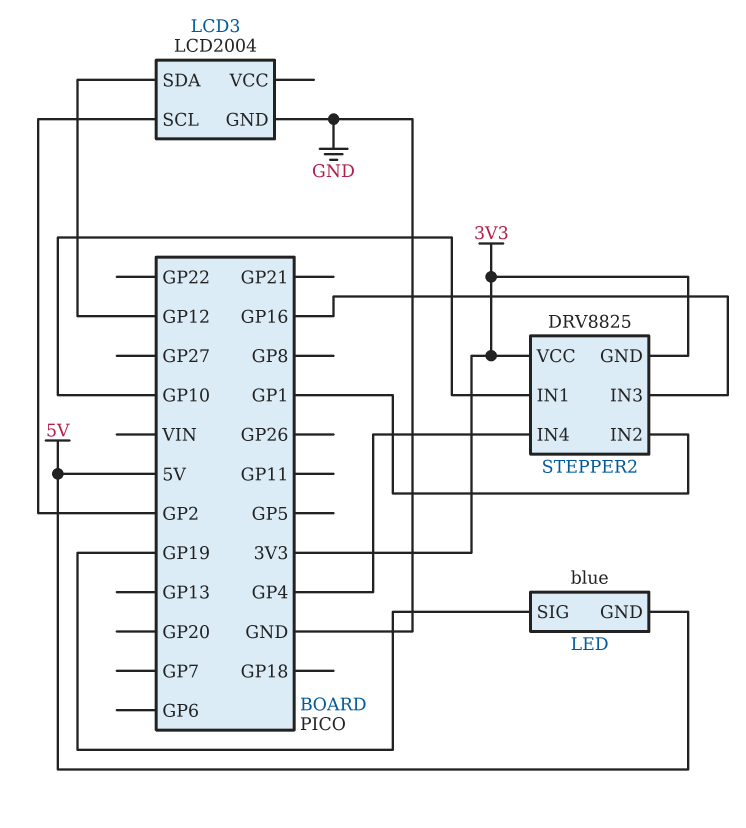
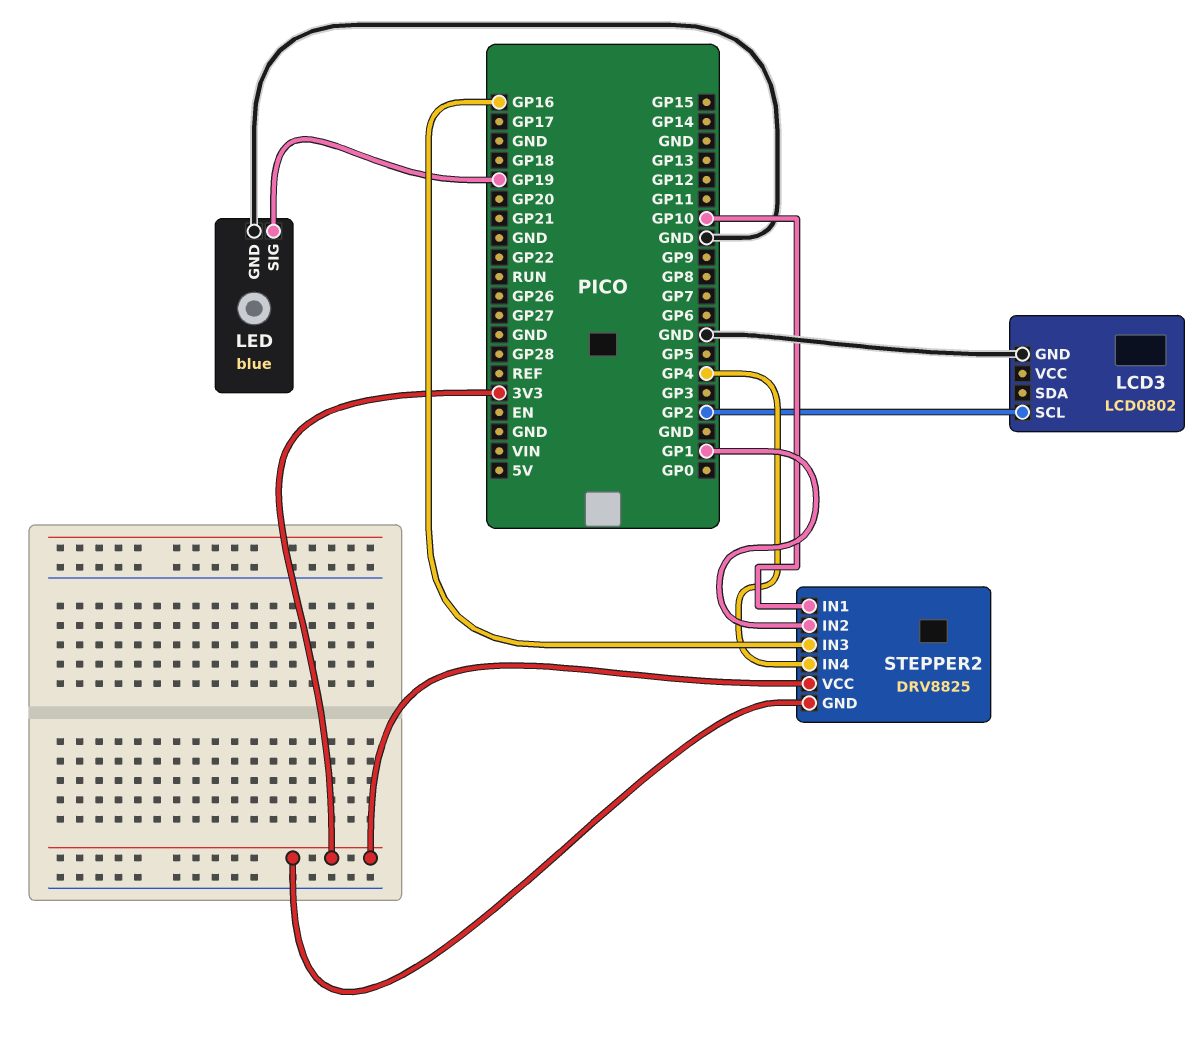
LCD3: LCD2004 -> LCD0802
LCD3 pin SDA: GP12 -> none
LED pin GND: 5V -> GND

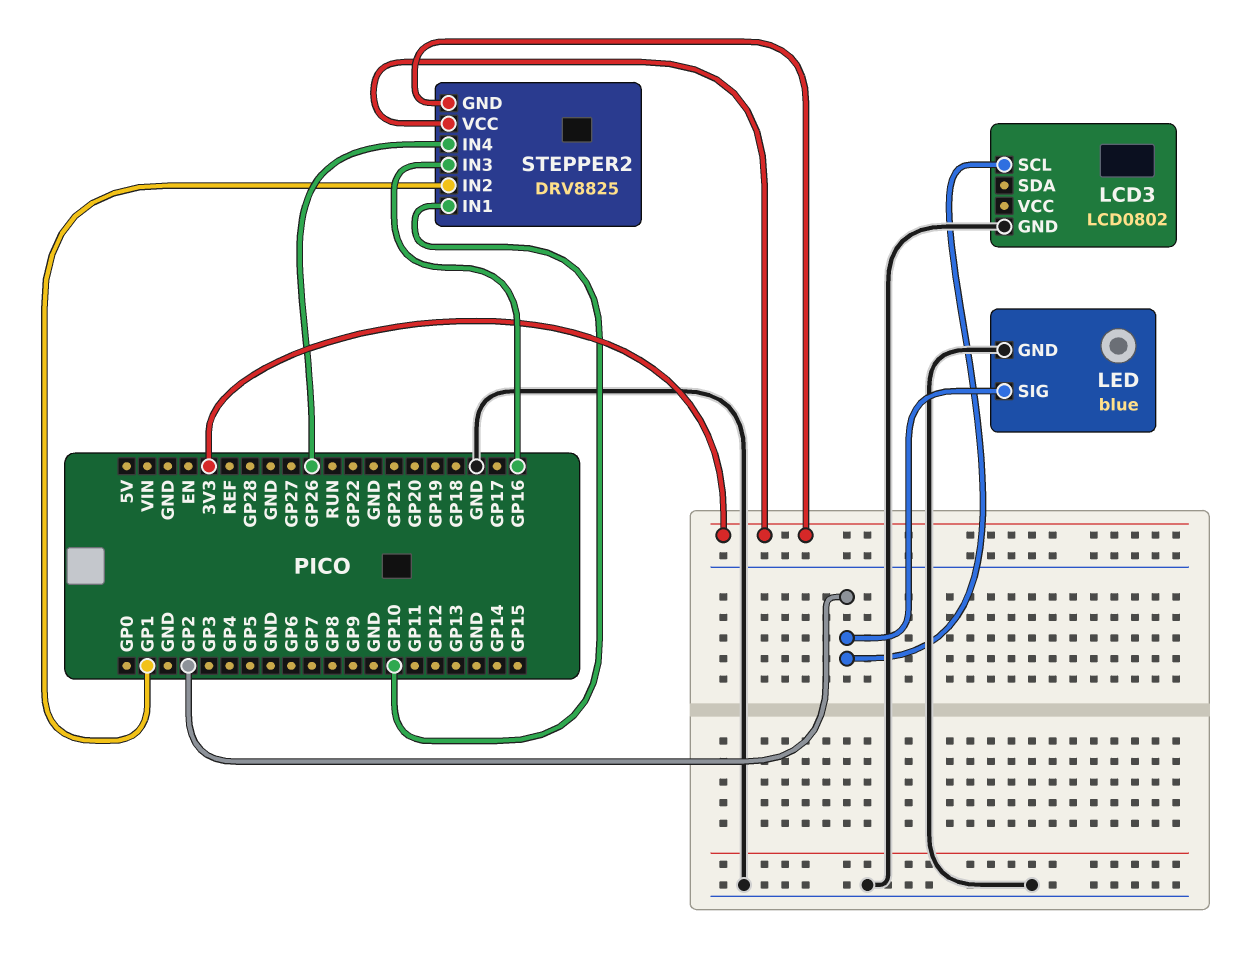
LED pin SIG: GP19 -> GP2
STEPPER2 pin IN4: GP4 -> GP26

